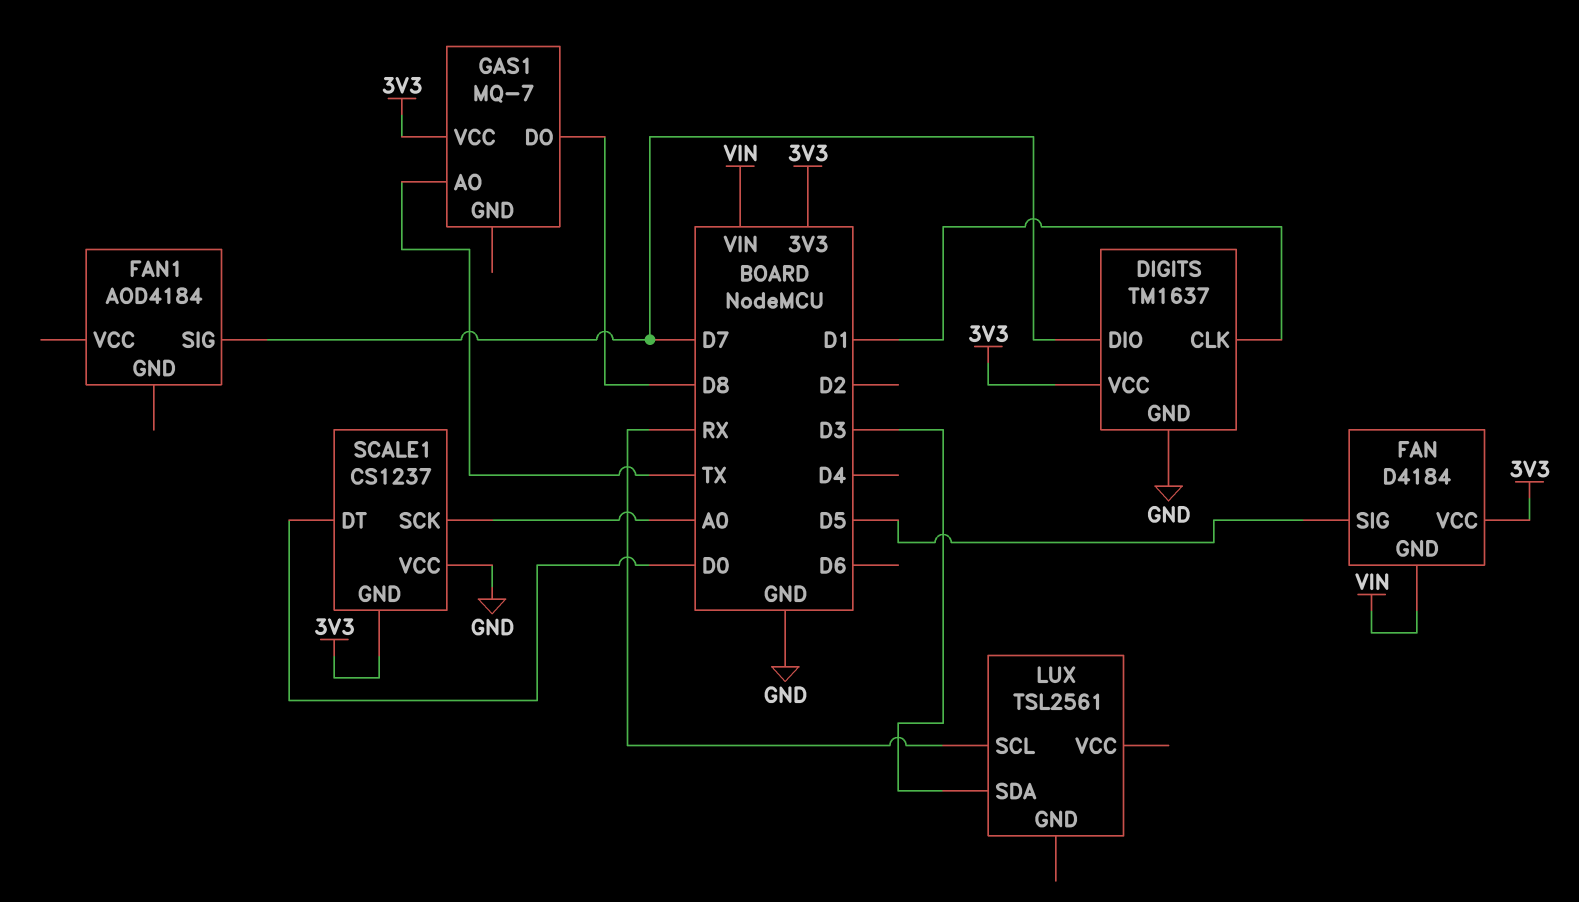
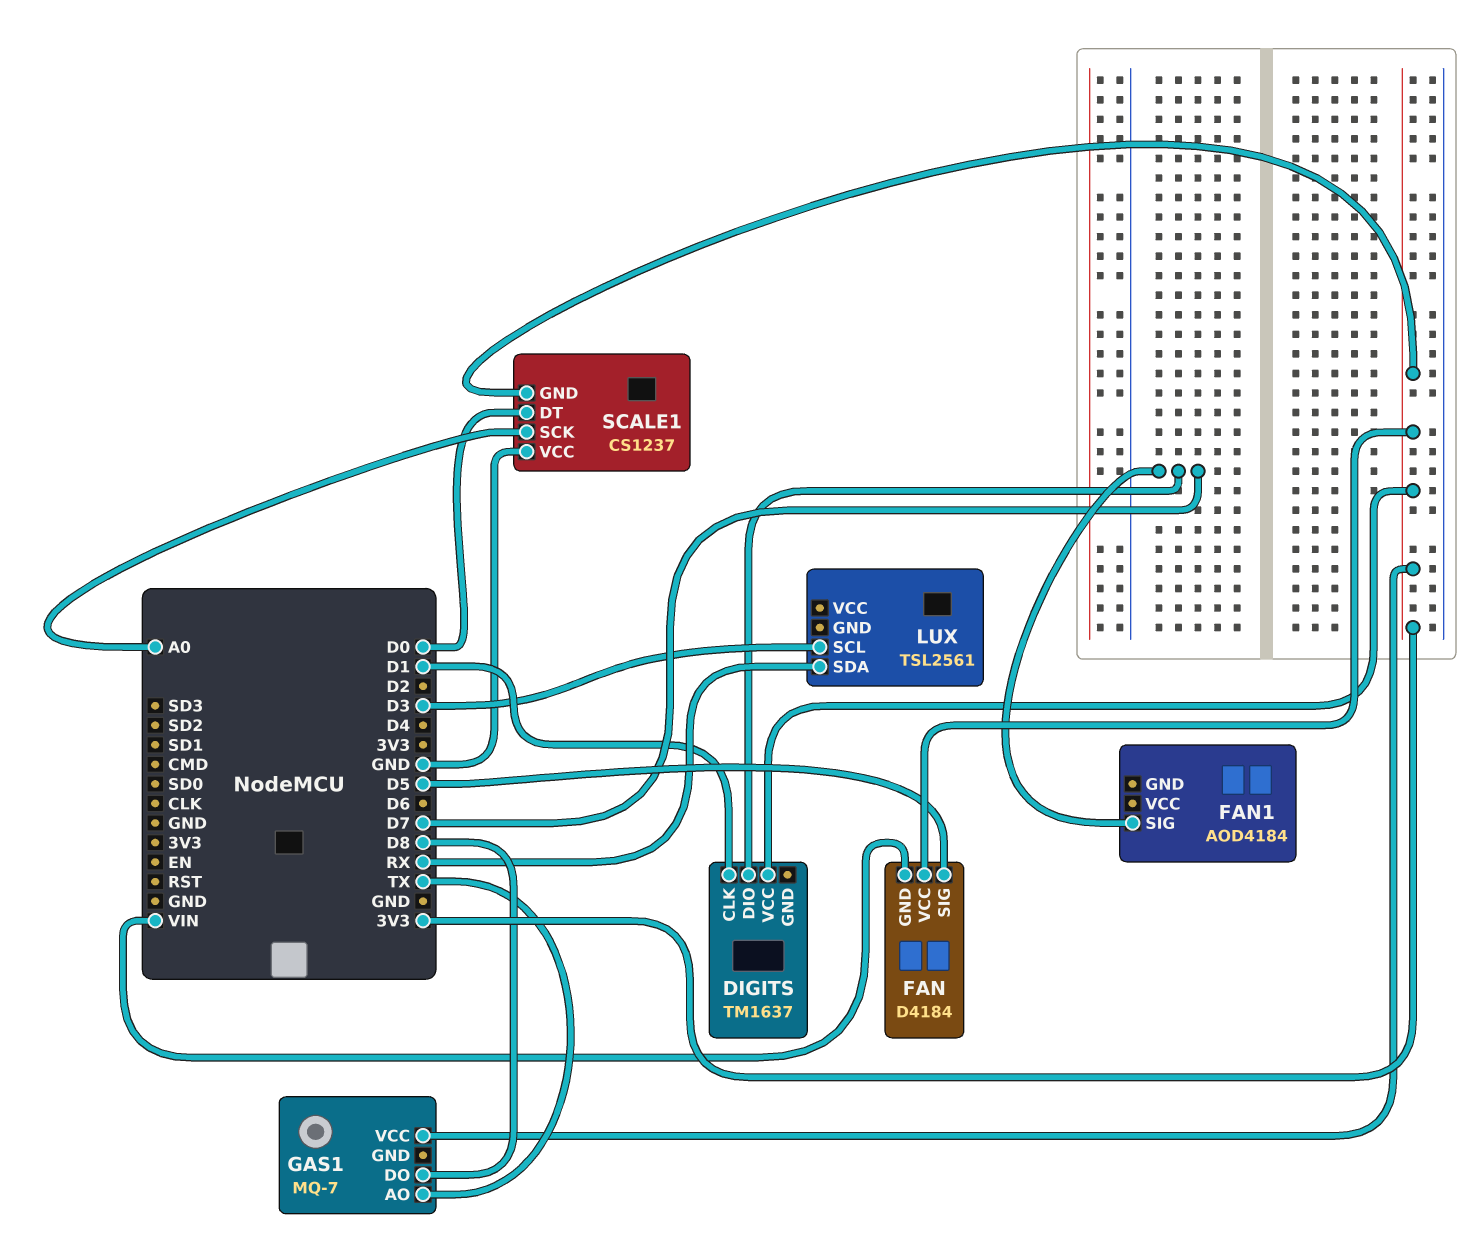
DIGITS pin GND: GND -> none
LUX pin SCL: RX -> D3
LUX pin SDA: D3 -> RX

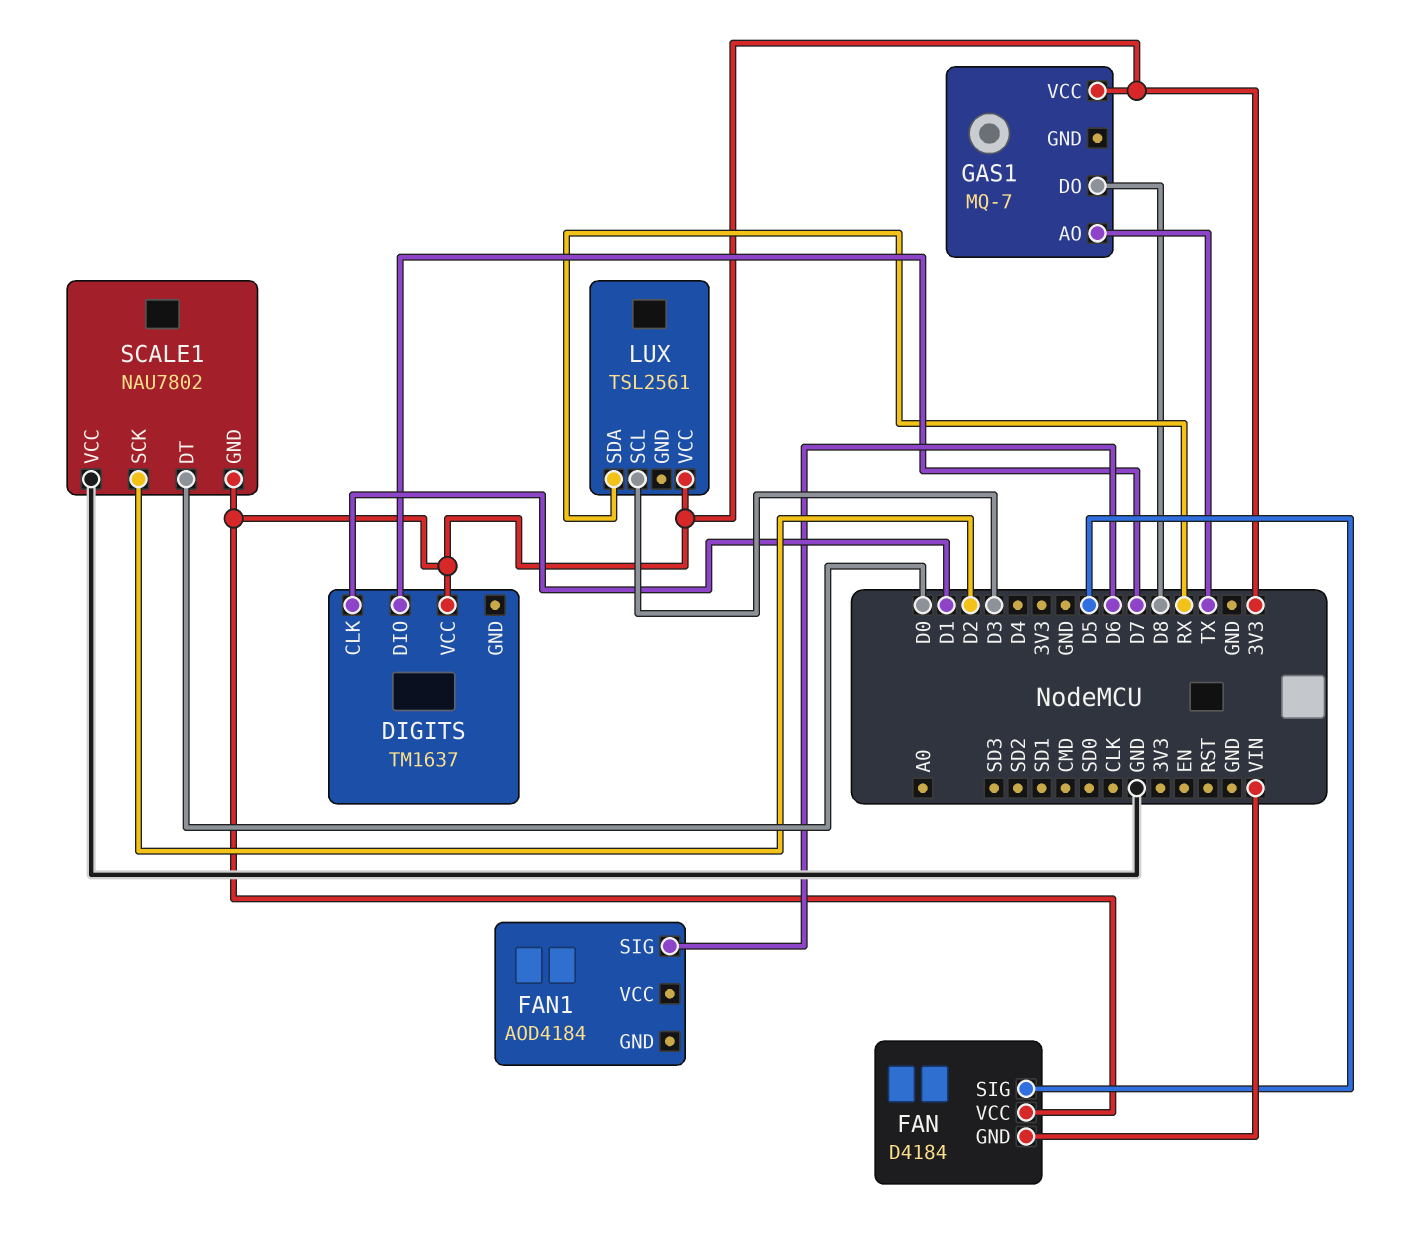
FAN1 pin SIG: D7 -> D6
LUX pin VCC: none -> 3V3
SCALE1: CS1237 -> NAU7802
SCALE1 pin SCK: A0 -> D2

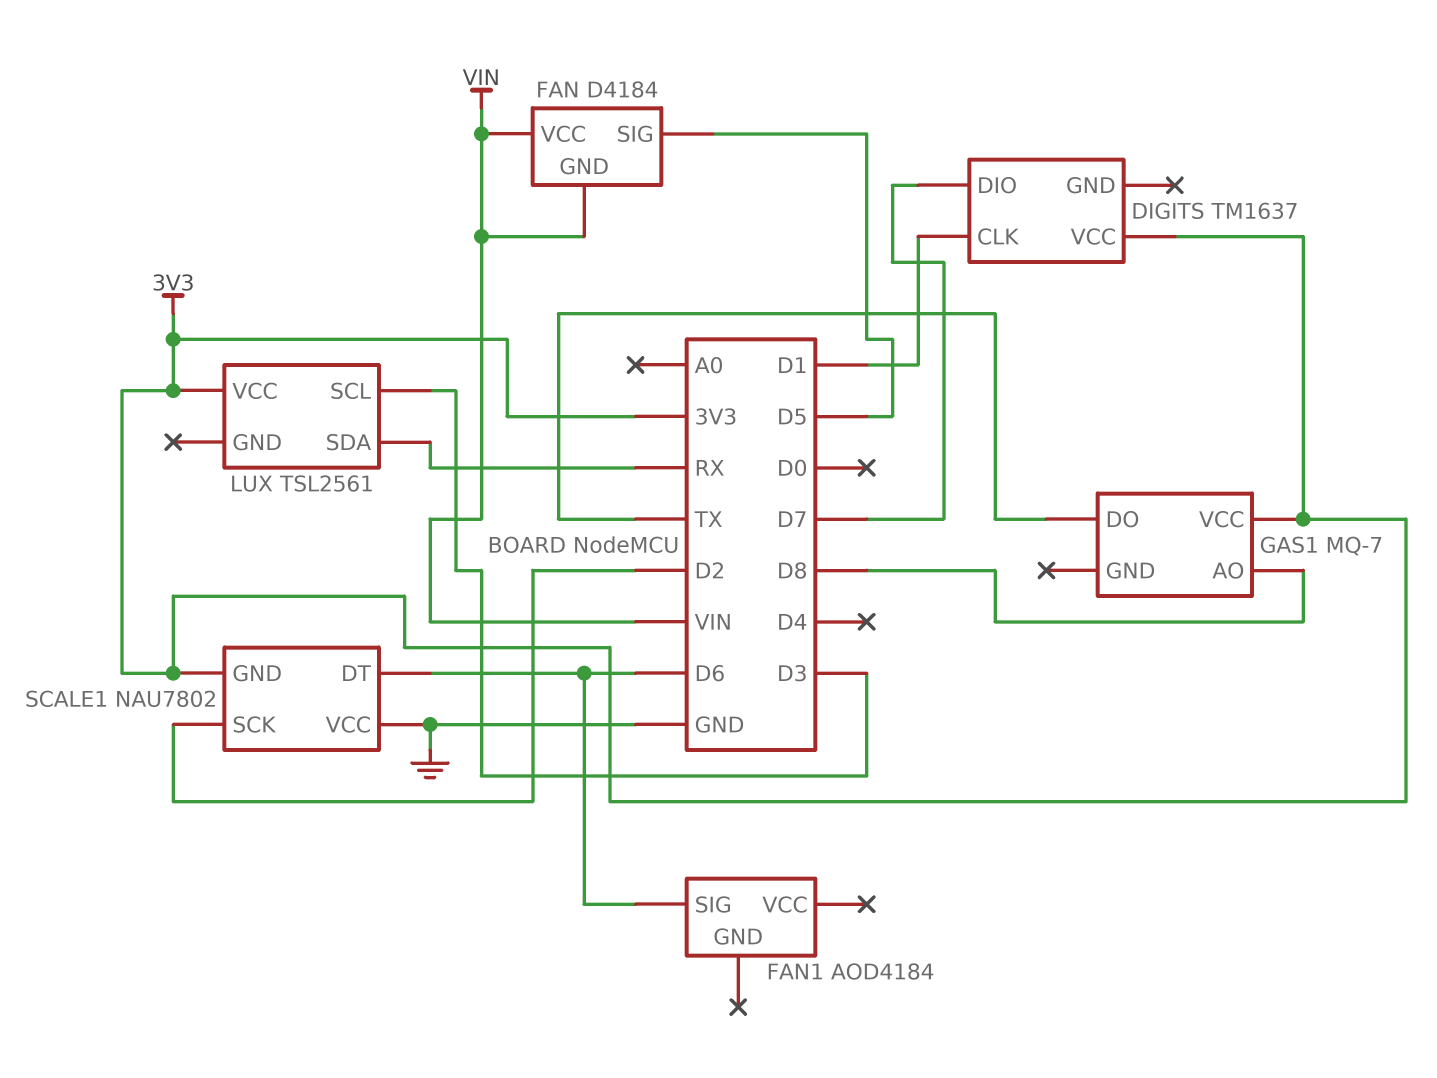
FAN pin VCC: 3V3 -> VIN
GAS1 pin AO: TX -> D8
GAS1 pin DO: D8 -> TX
SCALE1 pin DT: D0 -> D6

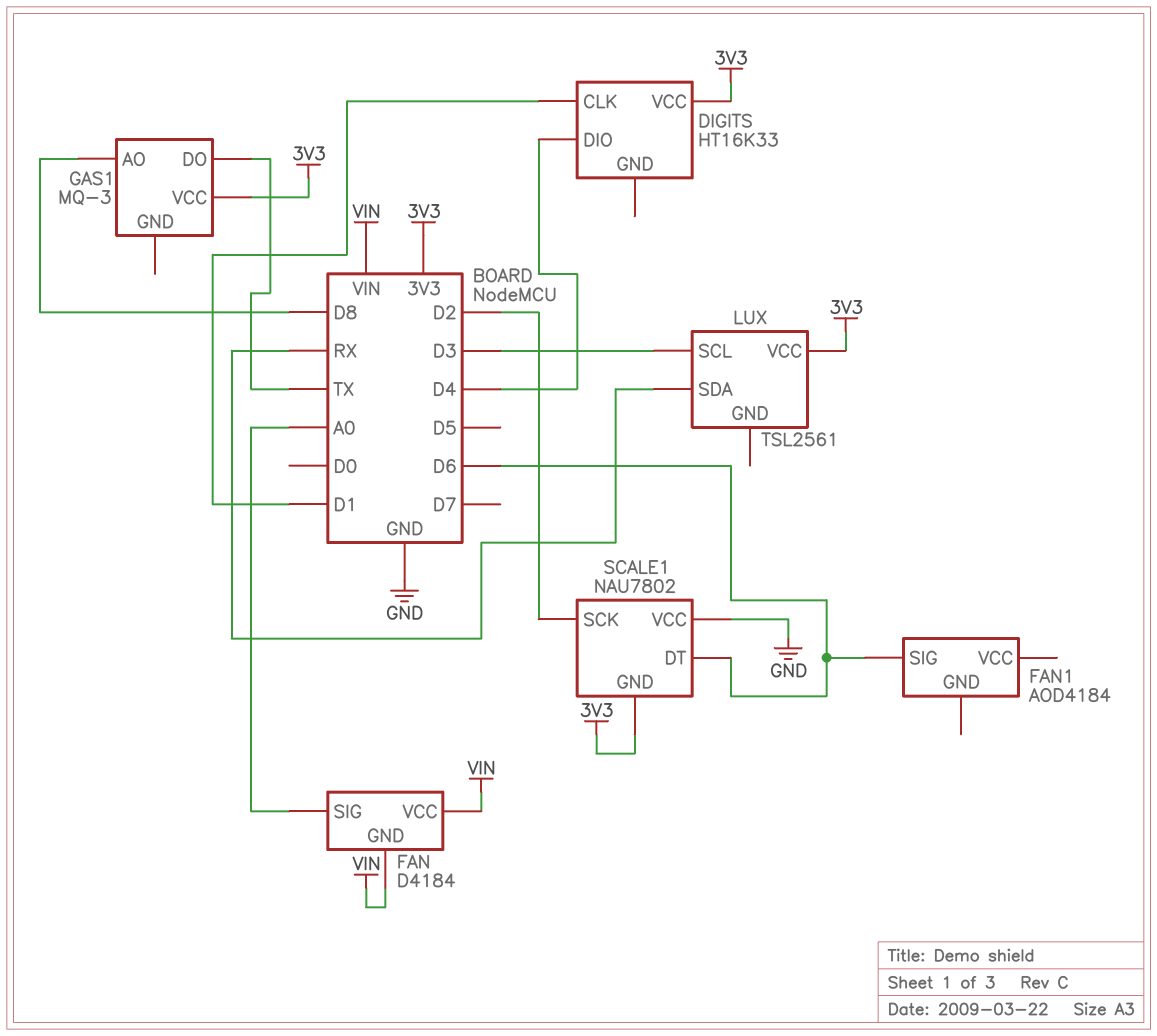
DIGITS: TM1637 -> HT16K33
DIGITS pin DIO: D7 -> D4
FAN pin SIG: D5 -> A0
GAS1: MQ-7 -> MQ-3

